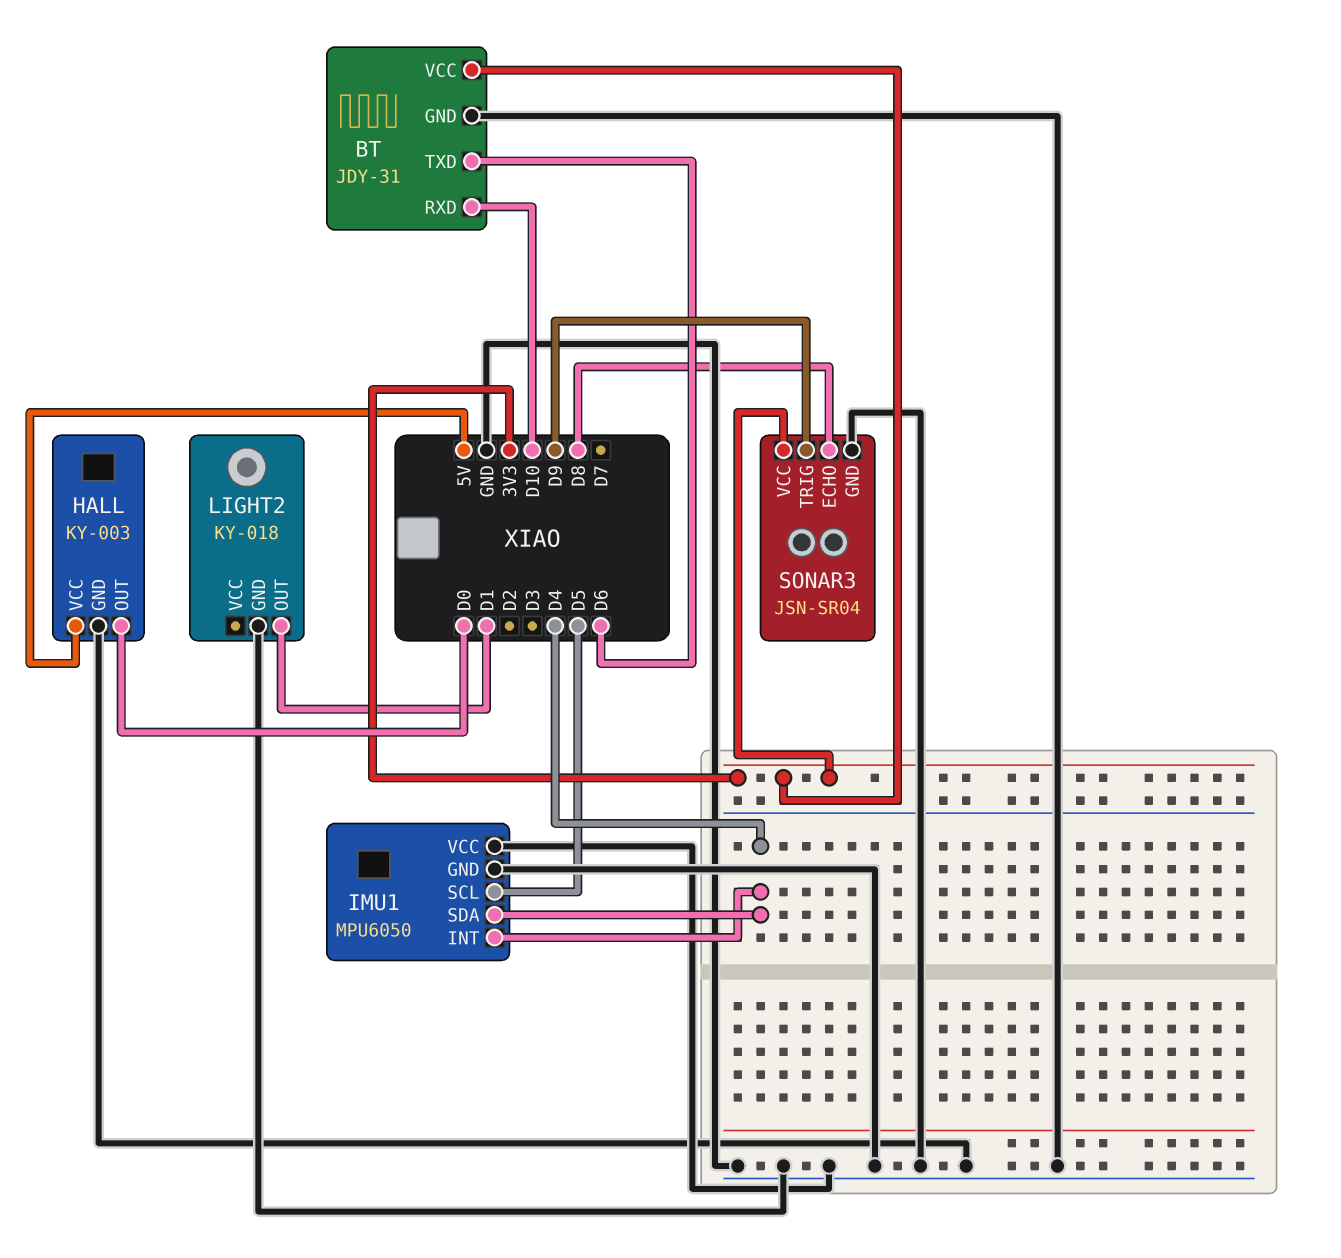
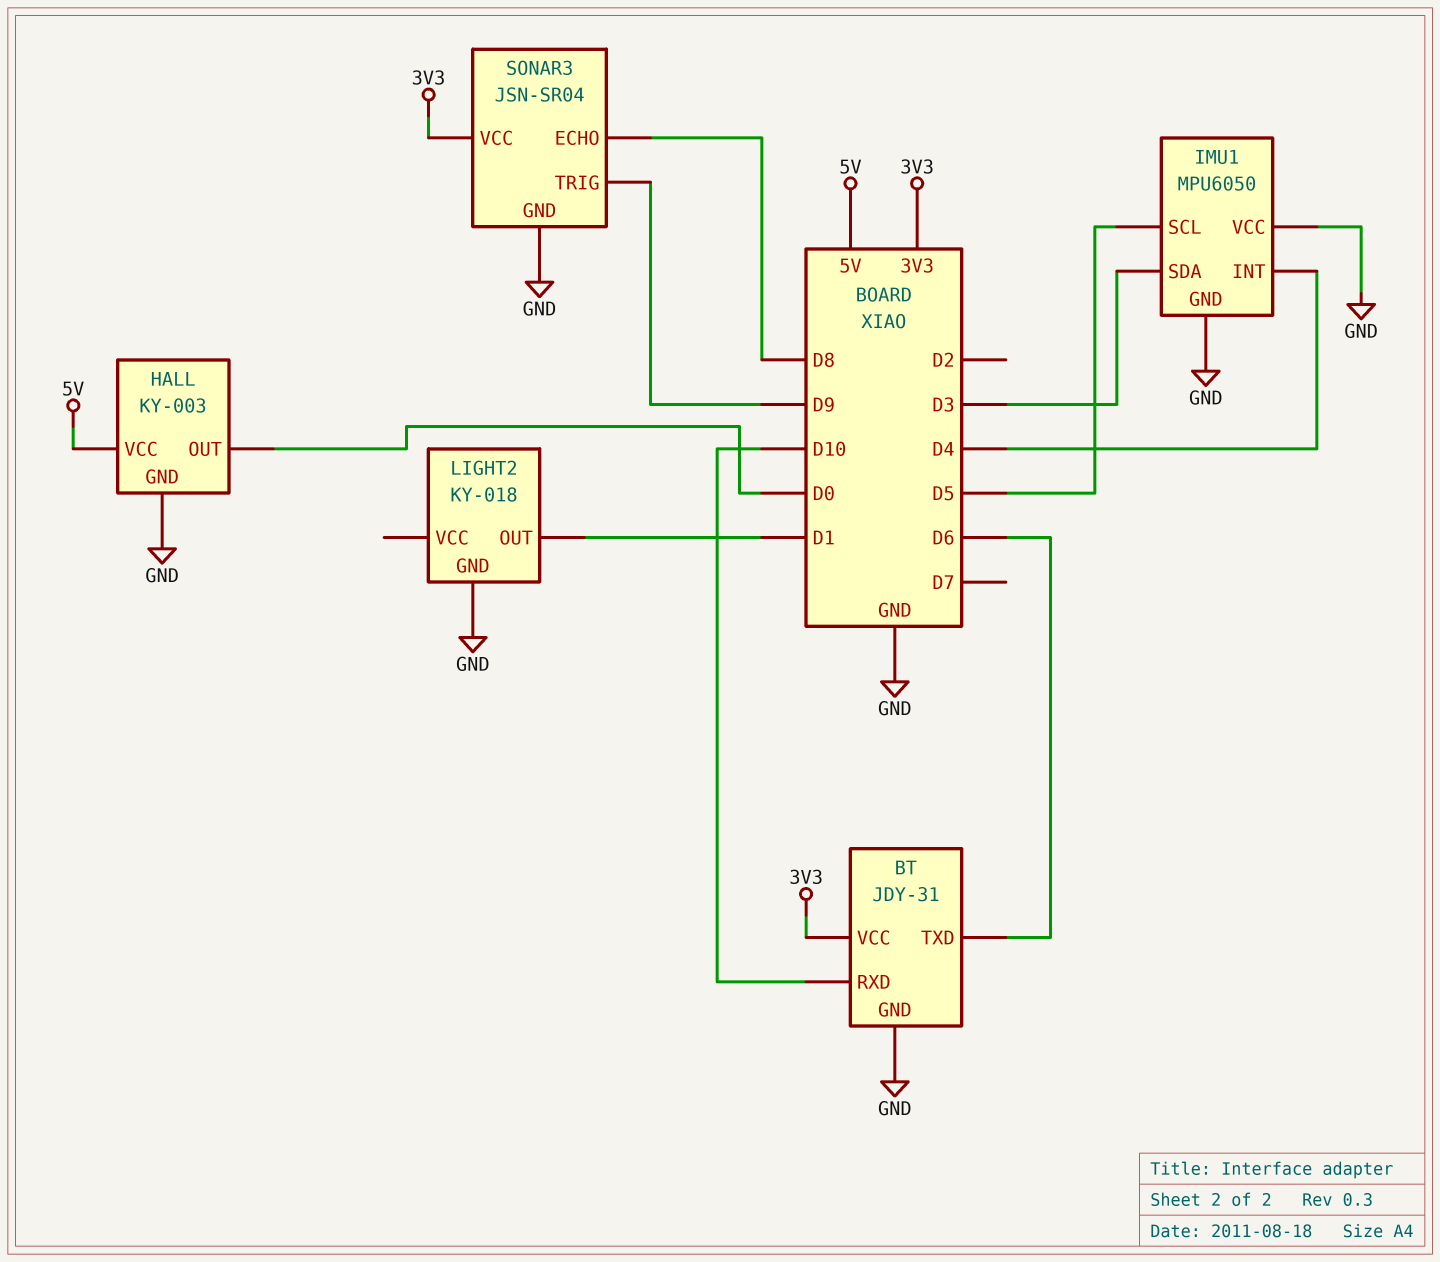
IMU1 pin SDA: D4 -> D3

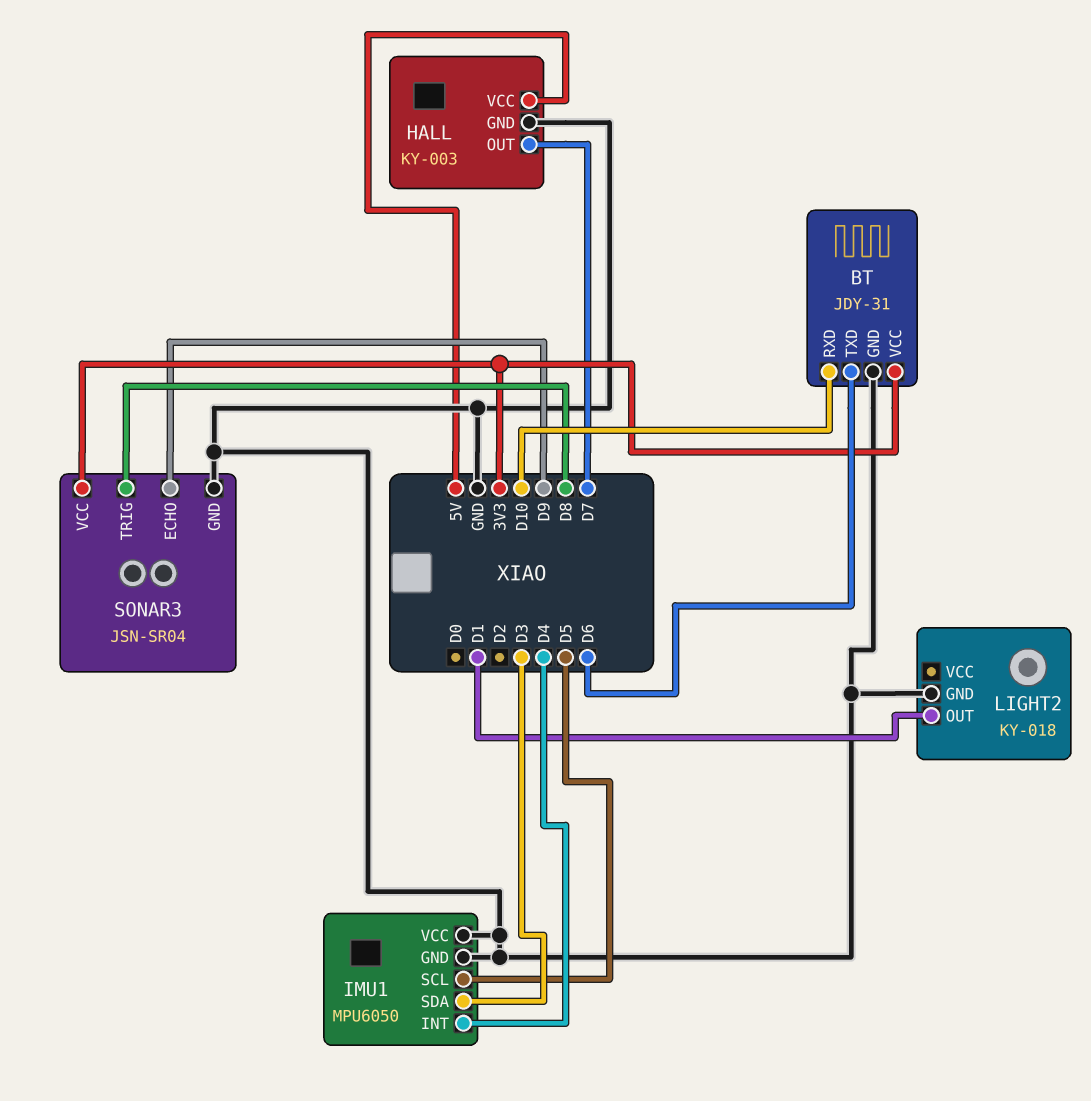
HALL pin OUT: D0 -> D7
SONAR3 pin ECHO: D8 -> D9
SONAR3 pin TRIG: D9 -> D8

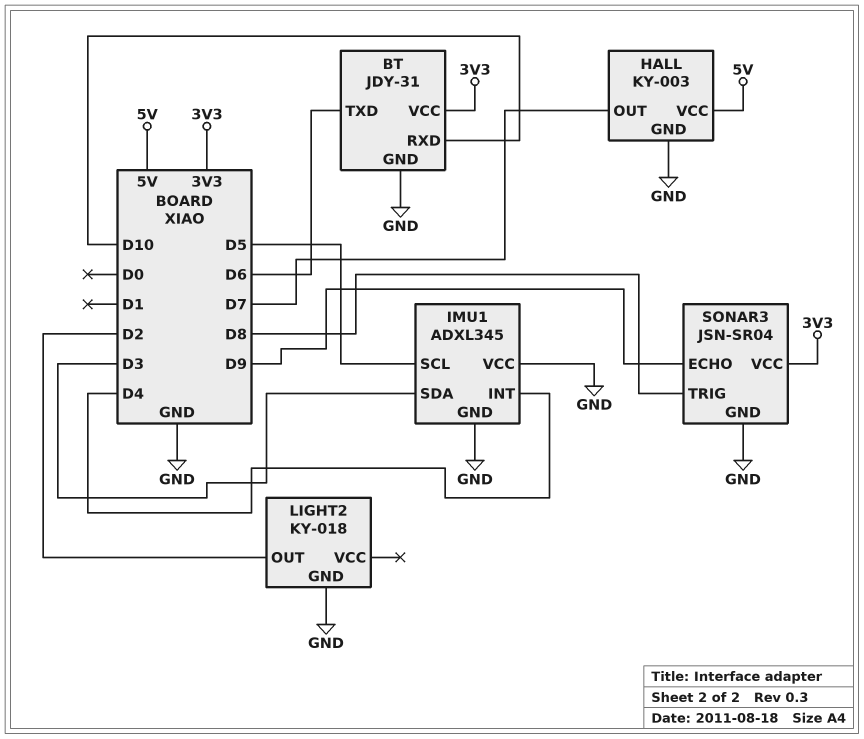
IMU1: MPU6050 -> ADXL345
LIGHT2 pin OUT: D1 -> D2

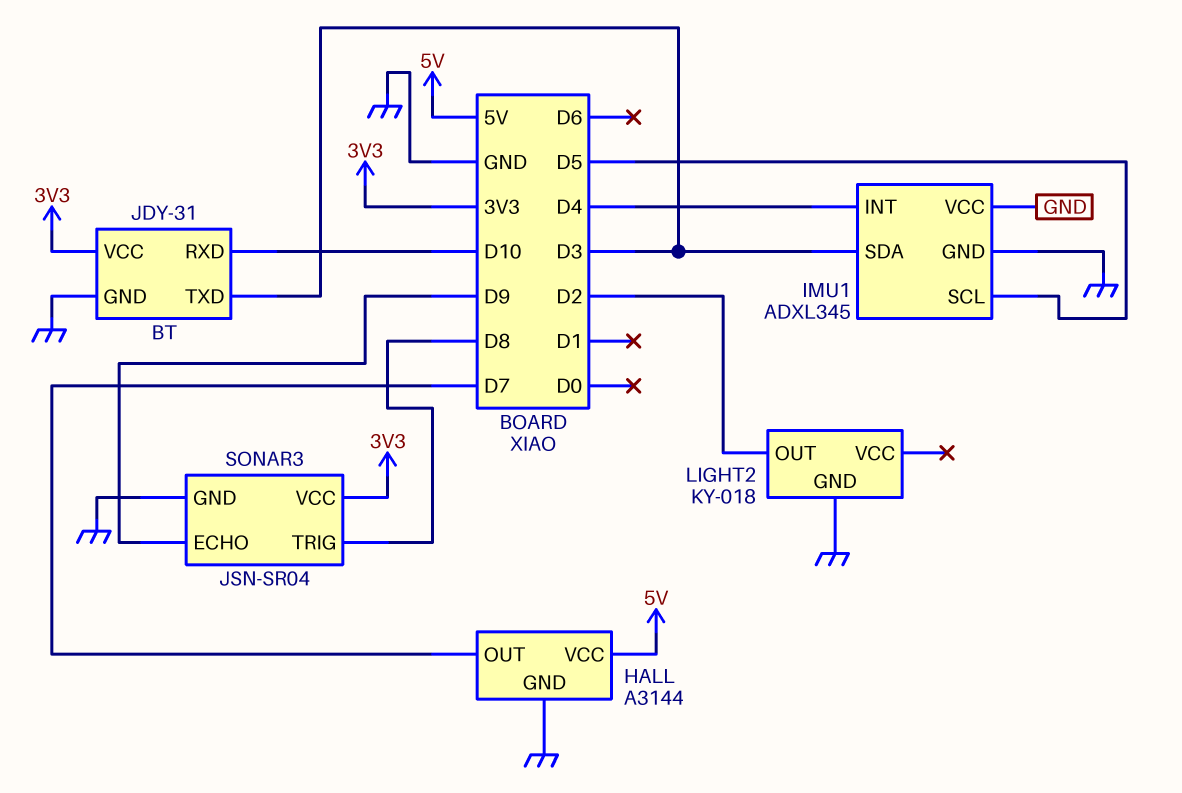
BT pin TXD: D6 -> D3
HALL: KY-003 -> A3144

